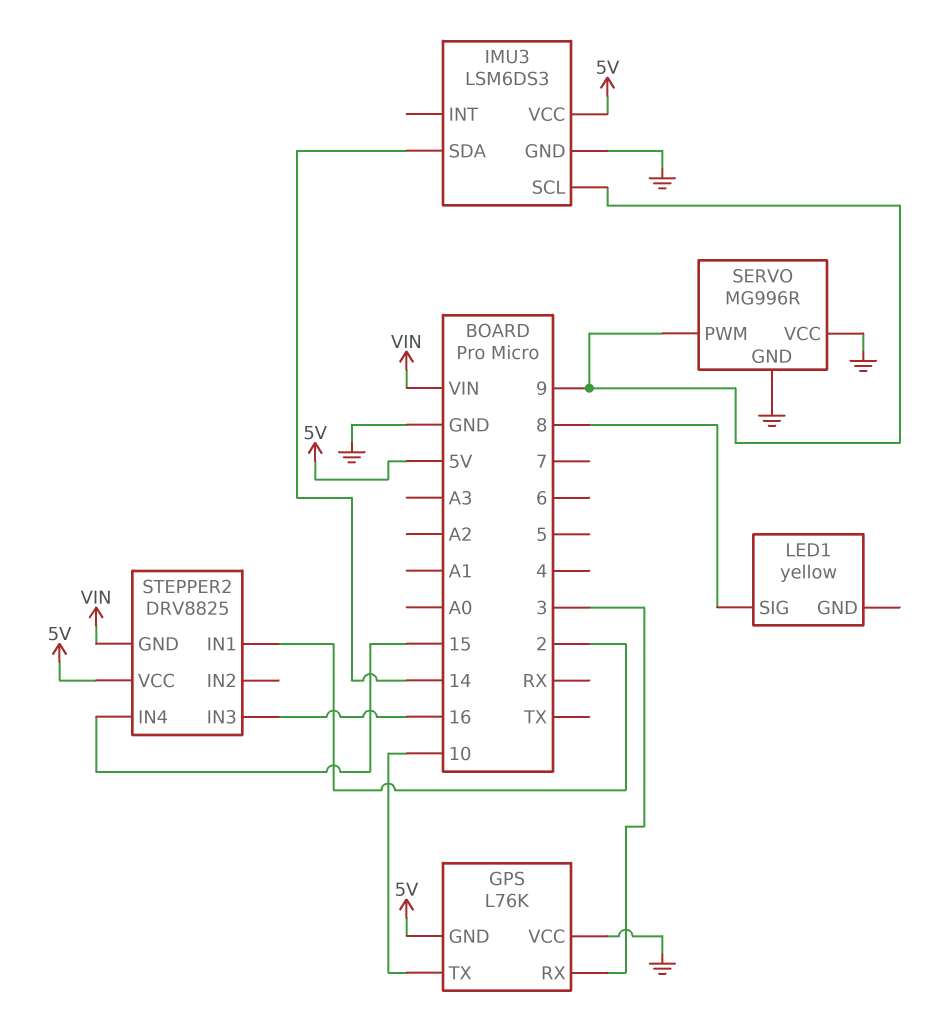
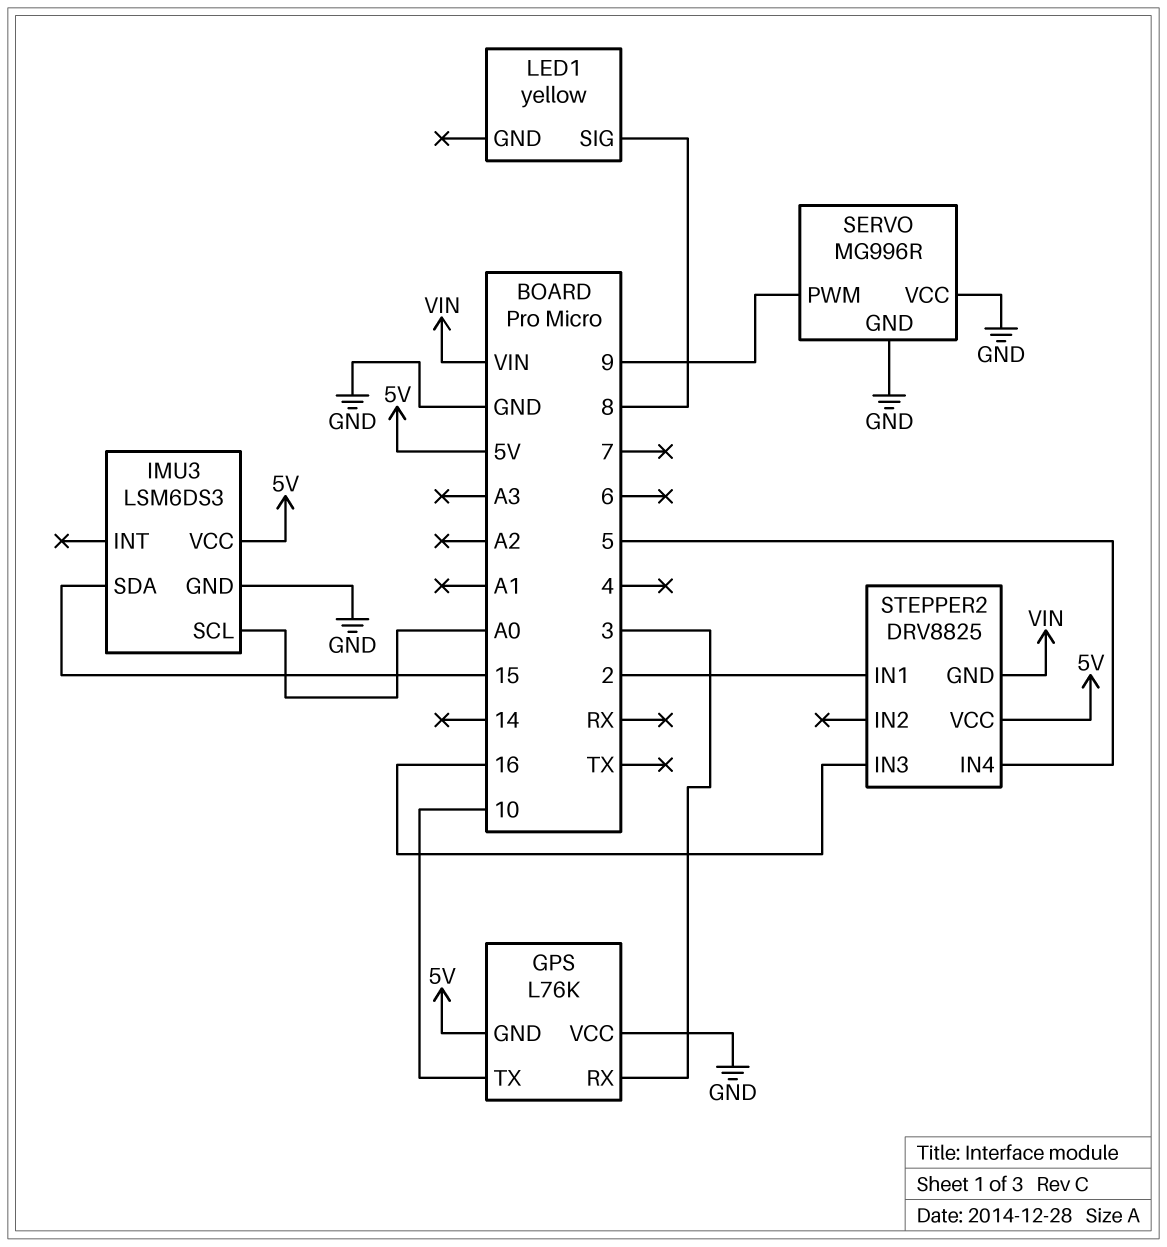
IMU3 pin SCL: 9 -> A0
IMU3 pin SDA: 14 -> 15
STEPPER2 pin IN4: 15 -> 5

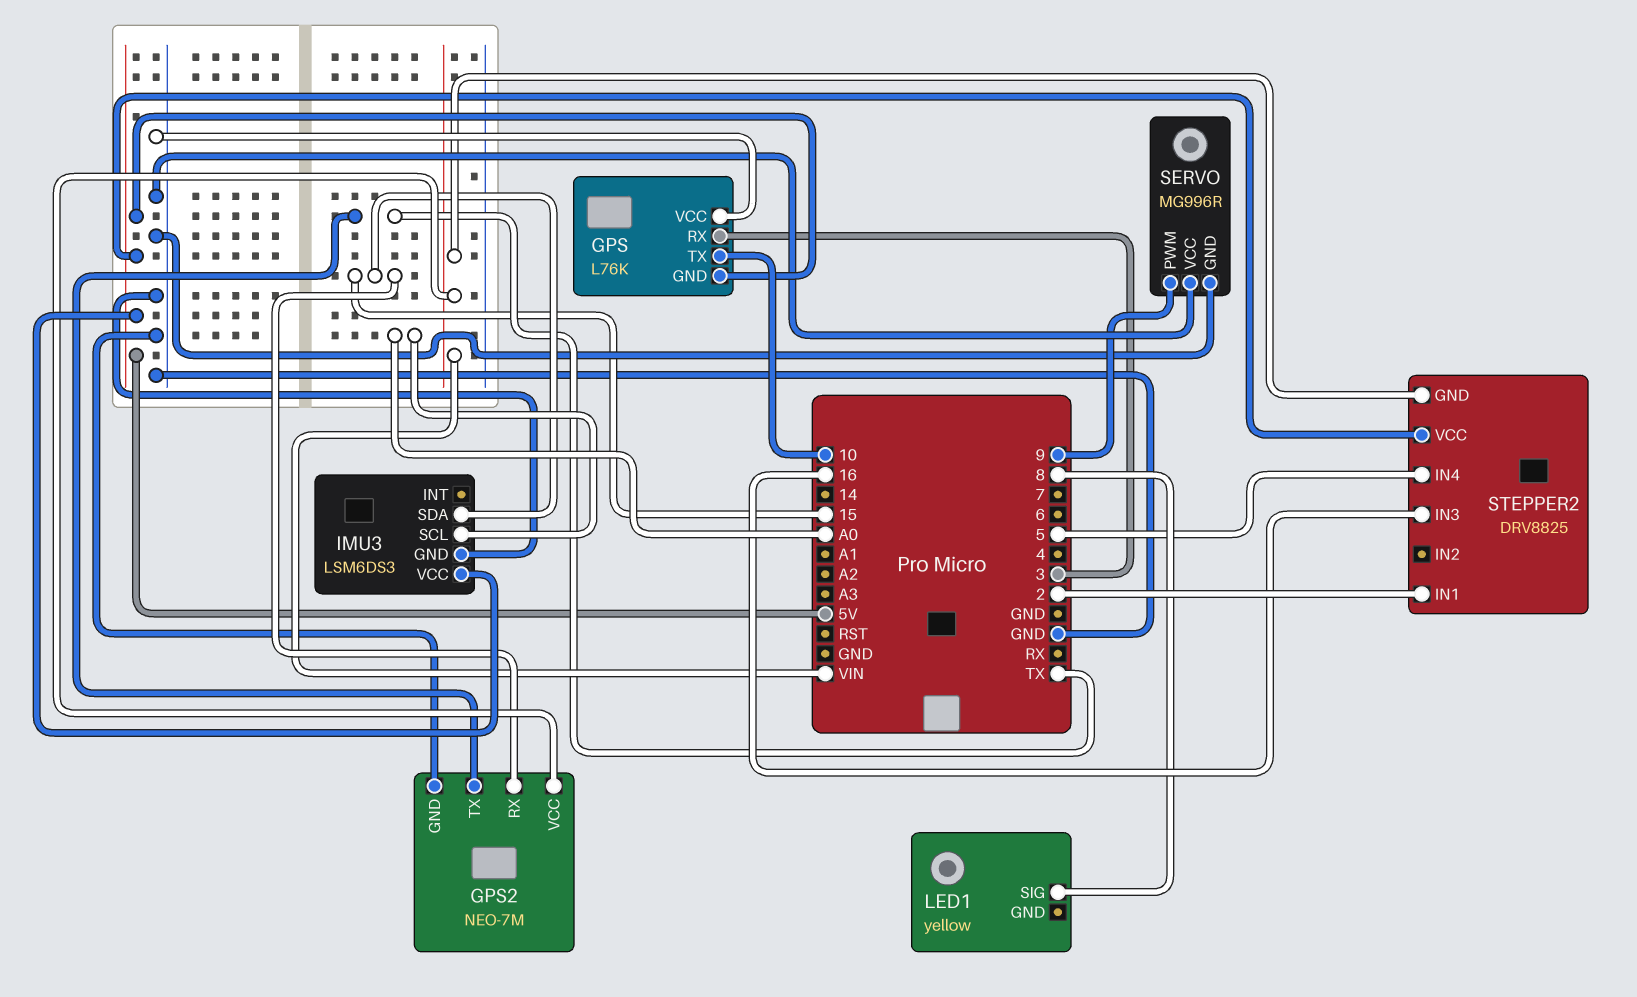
GPS2: none -> NEO-7M
GPS2 pin GND: none -> GND
GPS2 pin RX: none -> 15
GPS2 pin TX: none -> TX
GPS2 pin VCC: none -> VIN

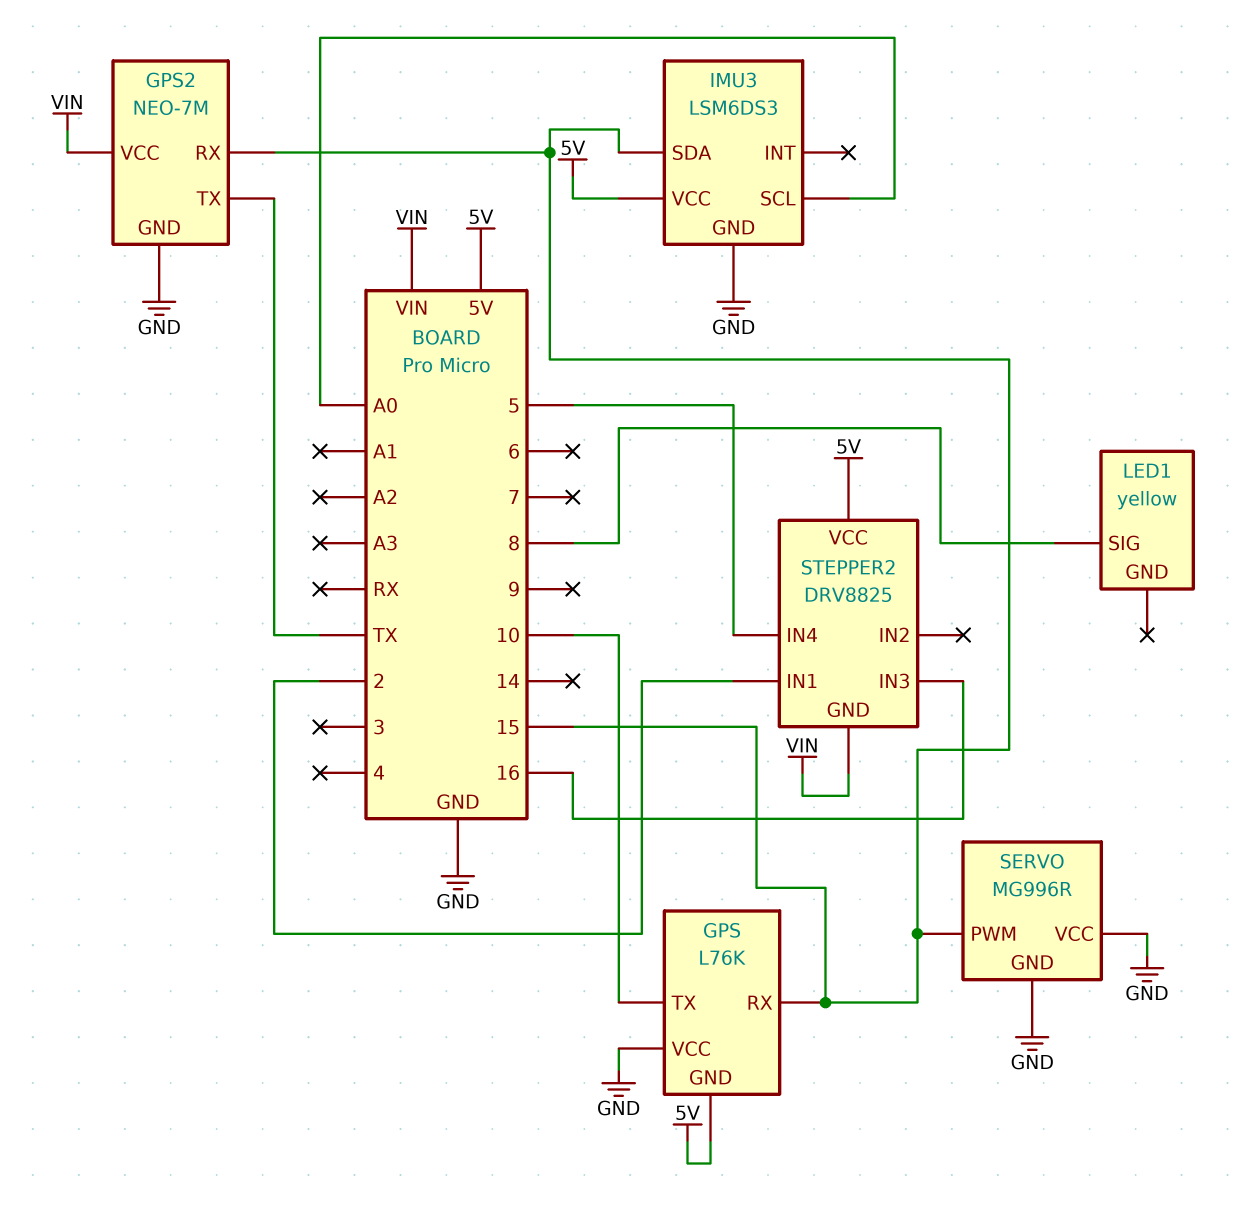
GPS pin RX: 3 -> 15
SERVO pin PWM: 9 -> 15

